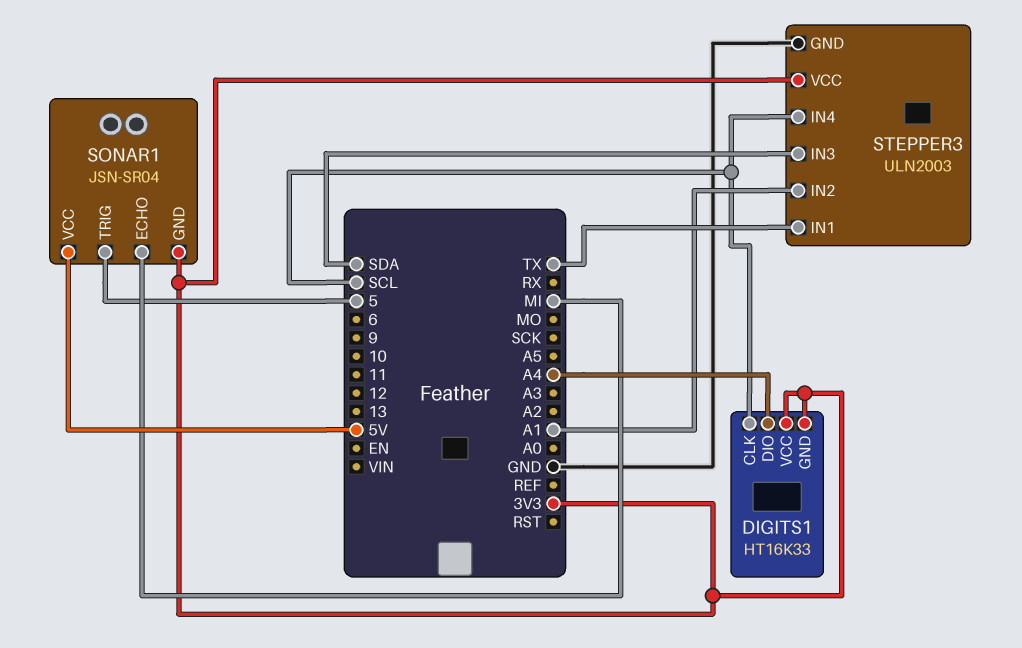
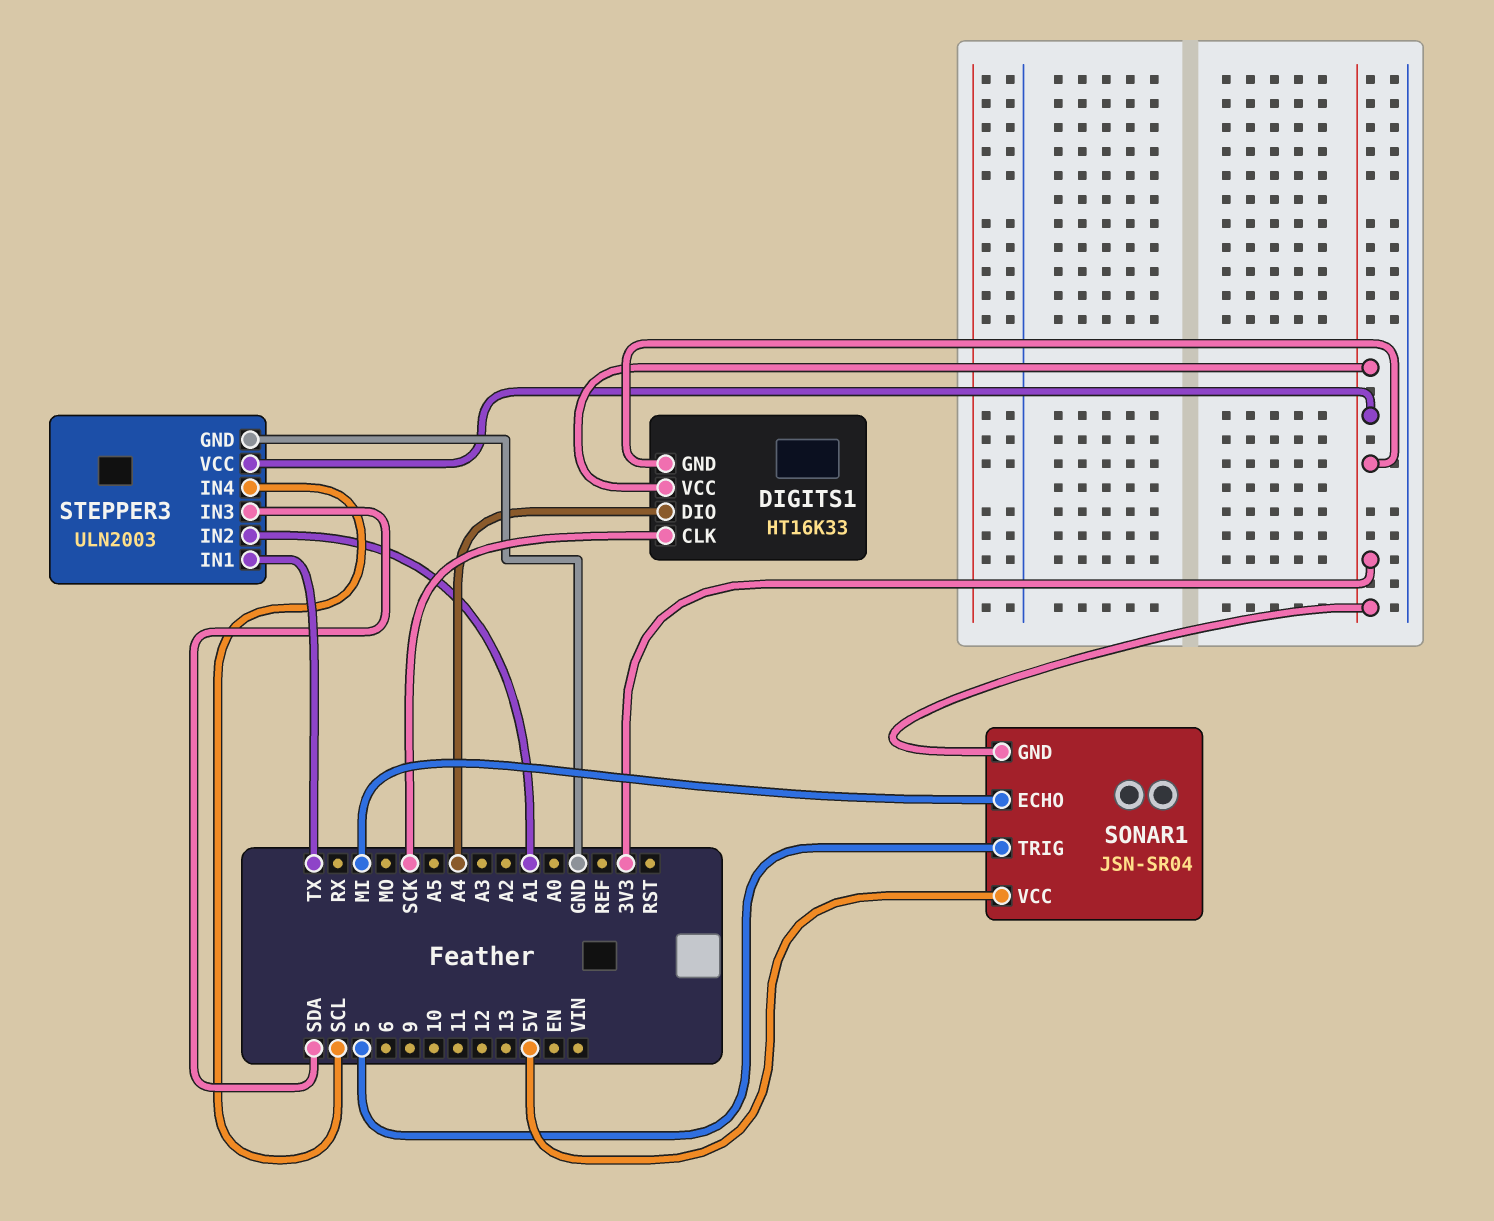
DIGITS1 pin CLK: SCL -> SCK

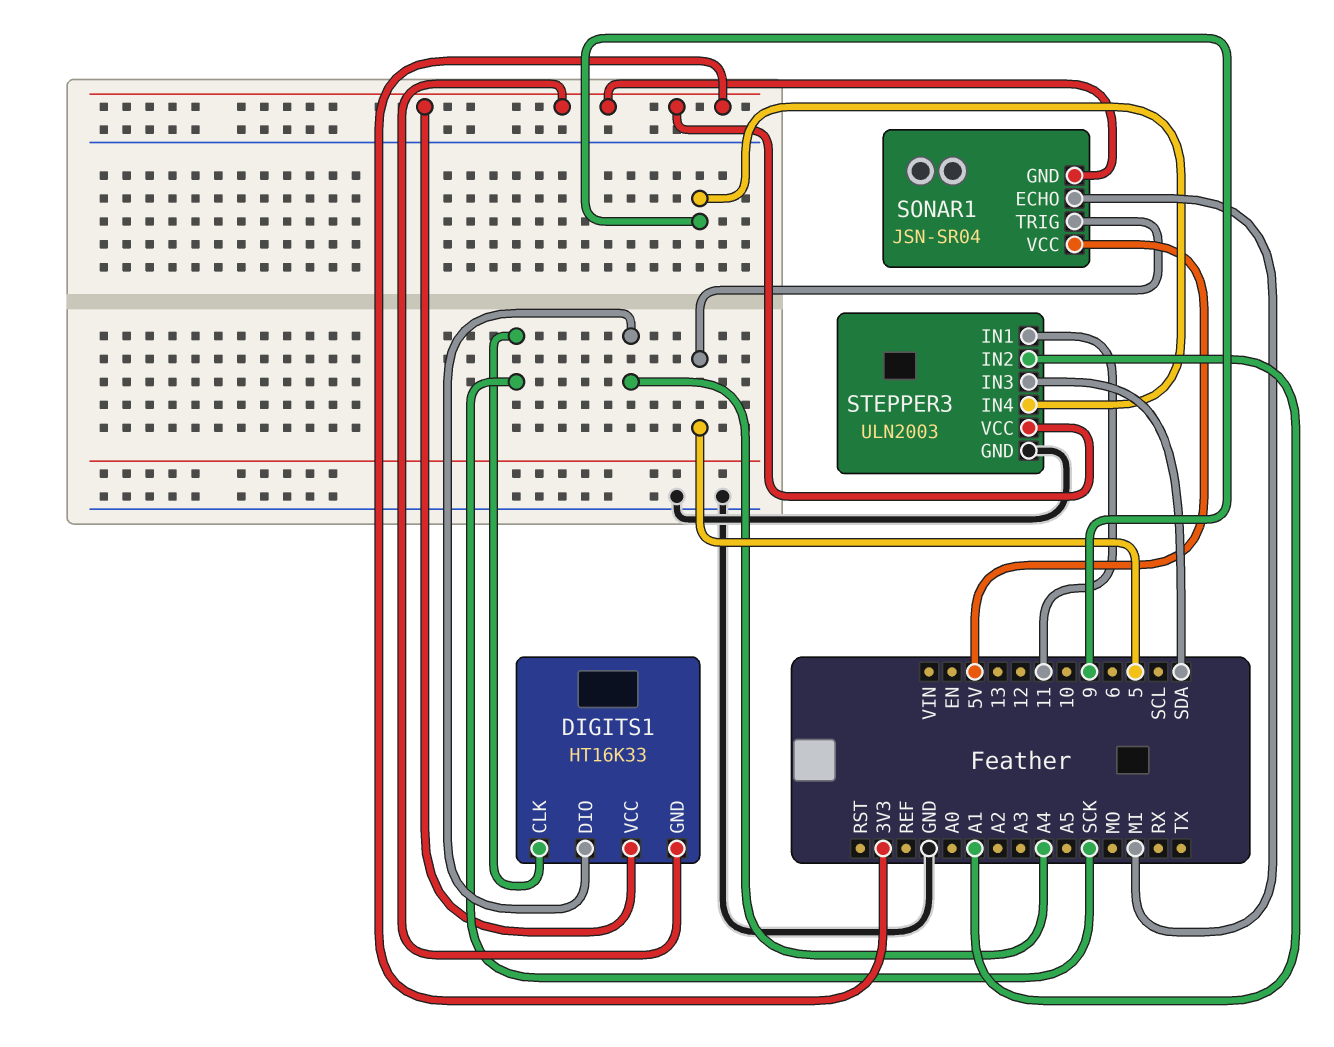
STEPPER3 pin IN1: TX -> 11
STEPPER3 pin IN4: SCL -> 9

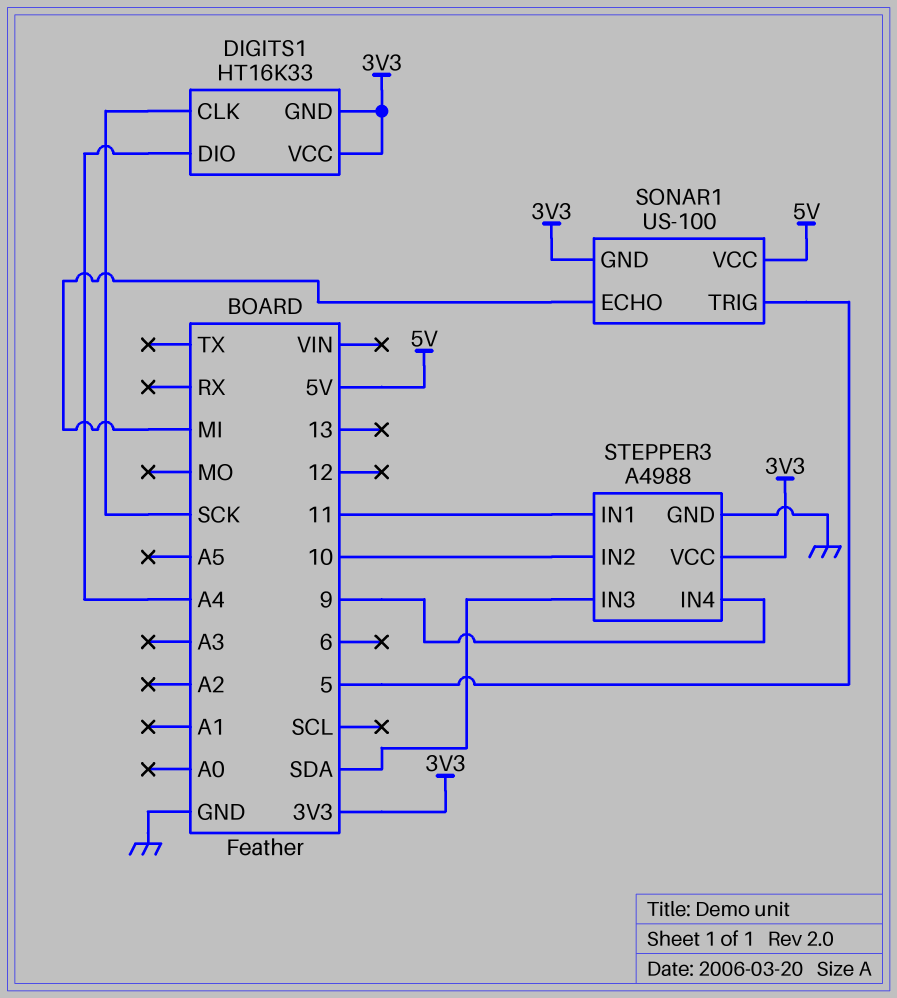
SONAR1: JSN-SR04 -> US-100
STEPPER3: ULN2003 -> A4988
STEPPER3 pin IN2: A1 -> 10

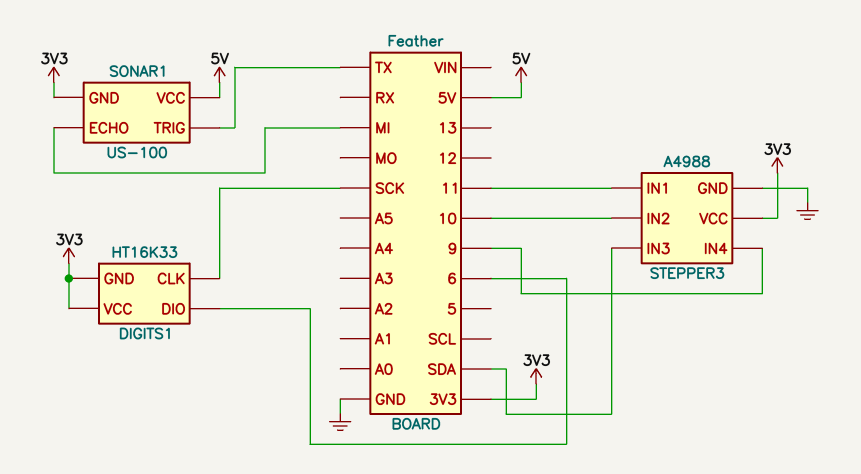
DIGITS1 pin DIO: A4 -> 6
SONAR1 pin TRIG: 5 -> TX

